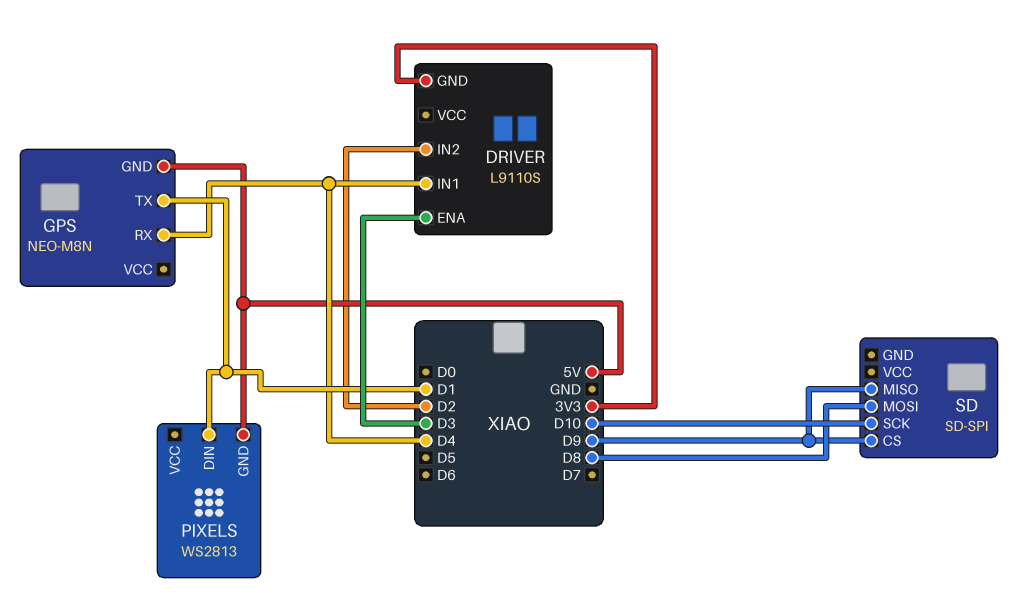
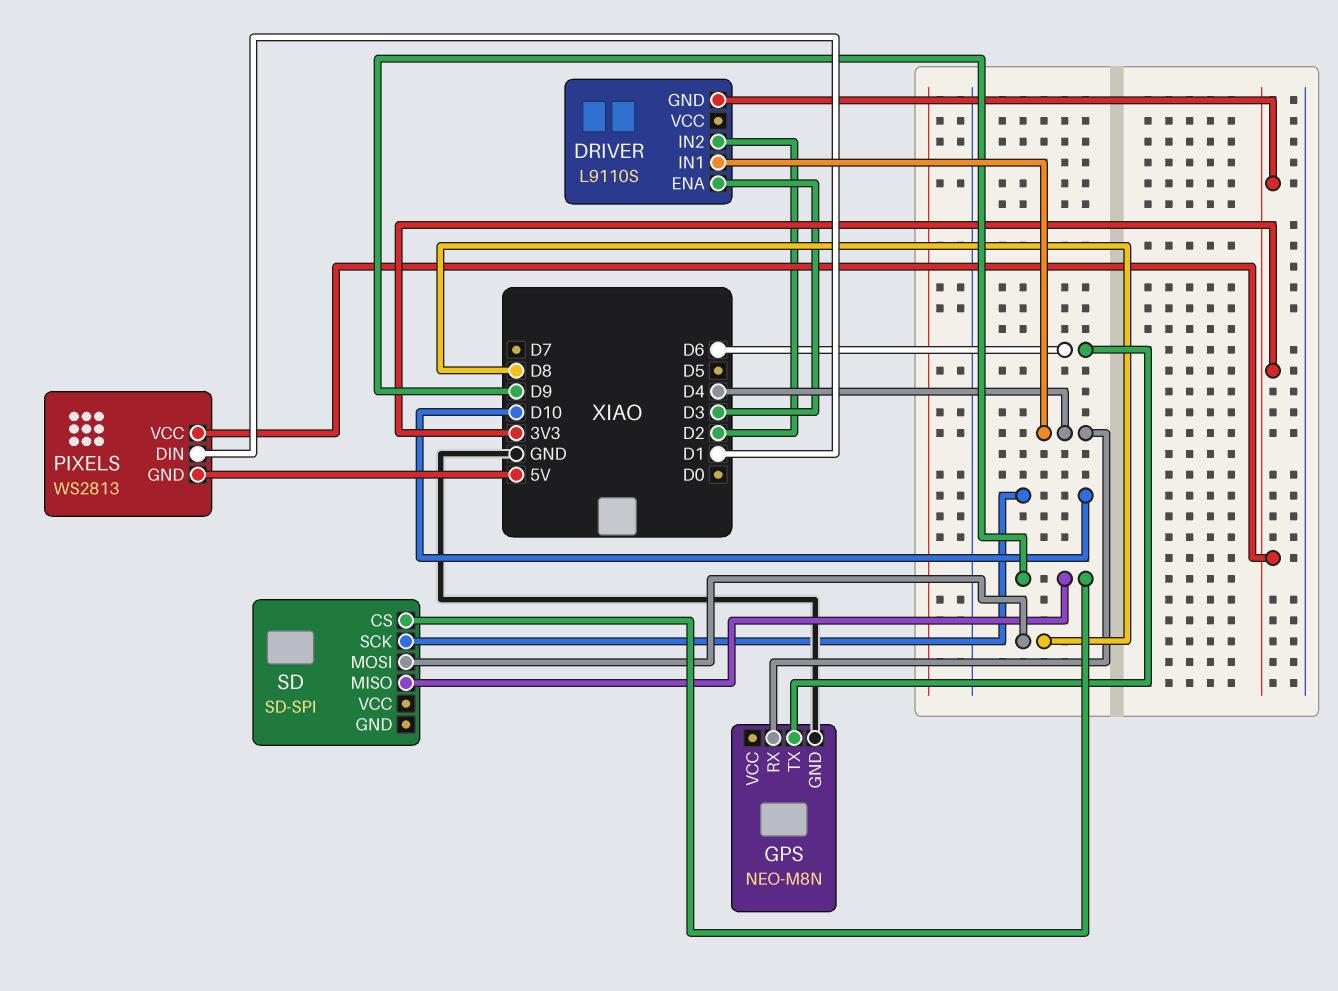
GPS pin GND: 5V -> GND
GPS pin TX: D1 -> D6
PIXELS pin VCC: none -> 3V3

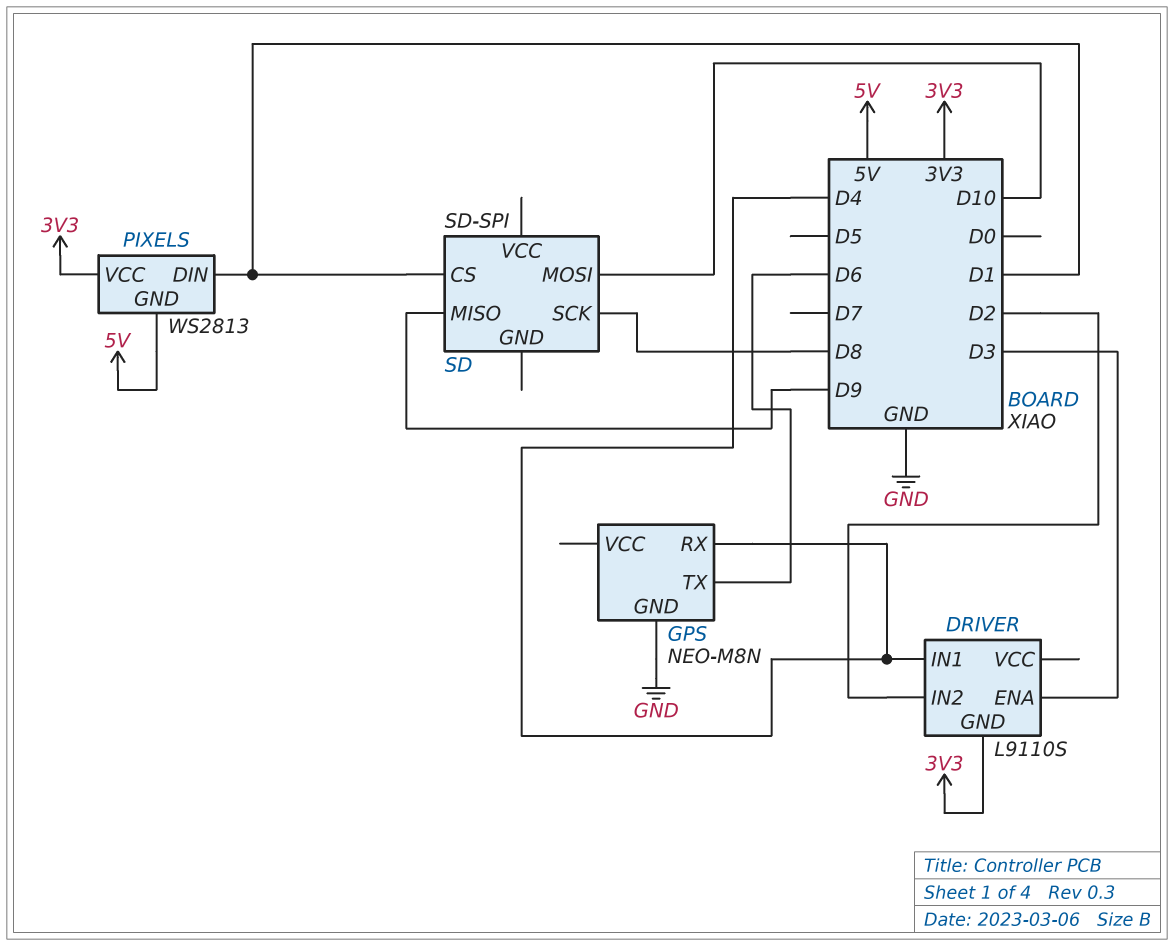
SD pin CS: D9 -> D1
SD pin MOSI: D8 -> D10
SD pin SCK: D10 -> D8

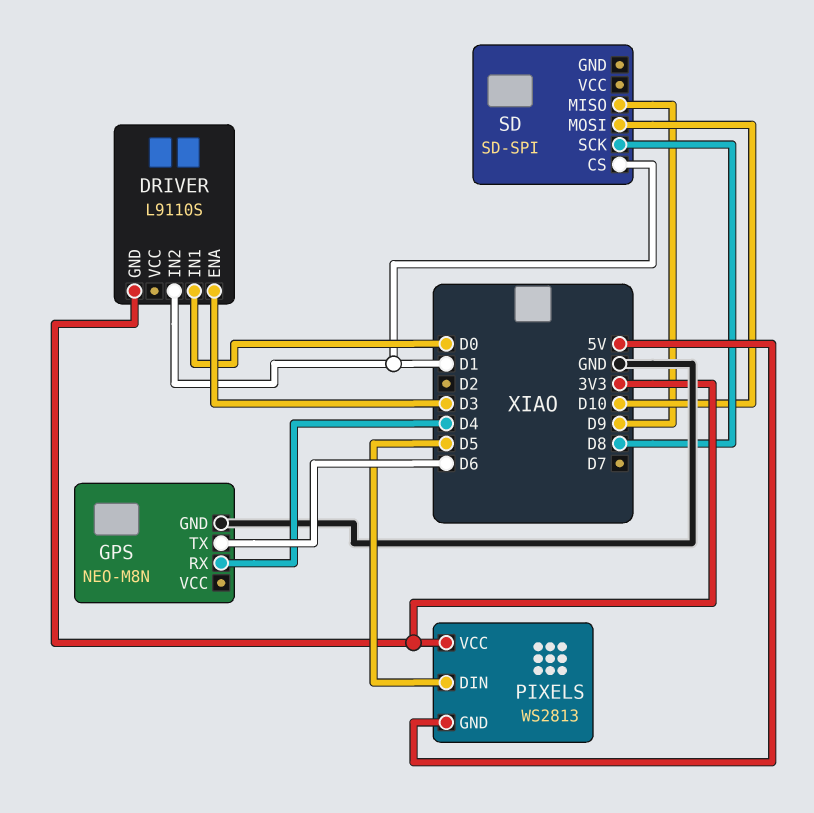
DRIVER pin IN1: D4 -> D0
DRIVER pin IN2: D2 -> D1
PIXELS pin DIN: D1 -> D5

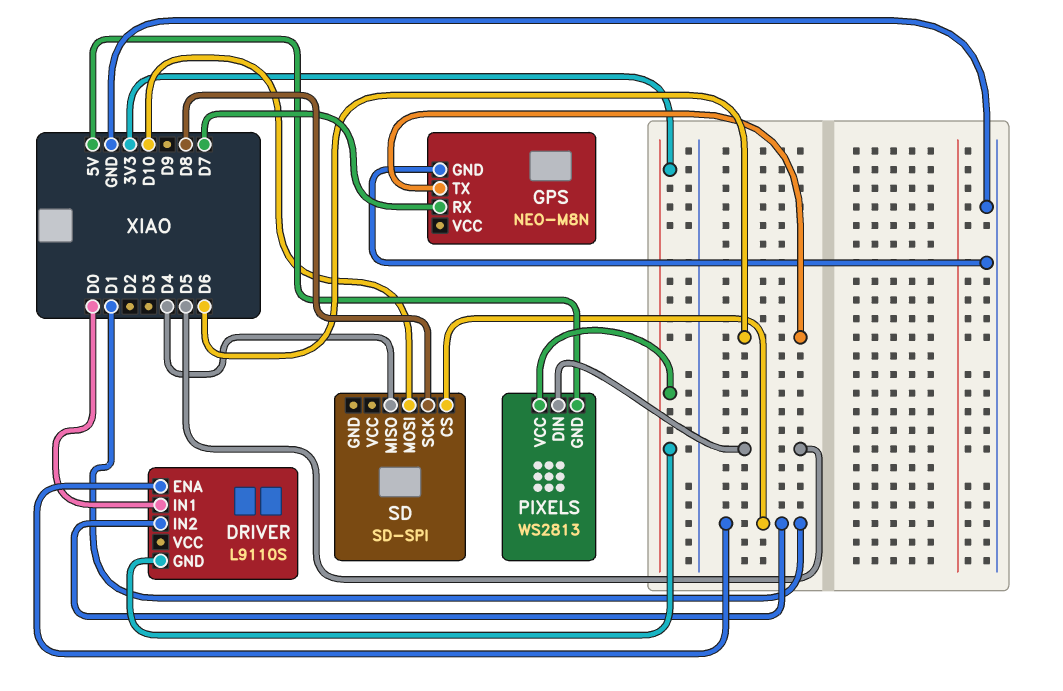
DRIVER pin ENA: D3 -> D1
GPS pin RX: D4 -> D7
SD pin MISO: D9 -> D4

